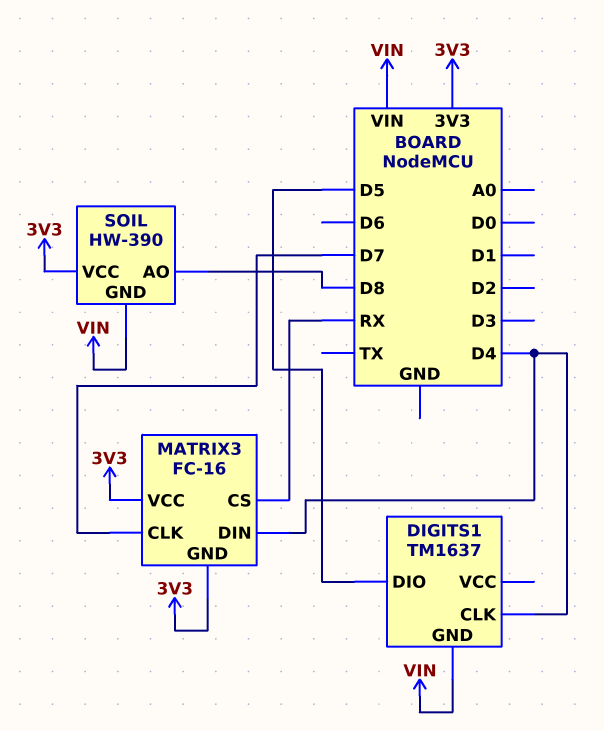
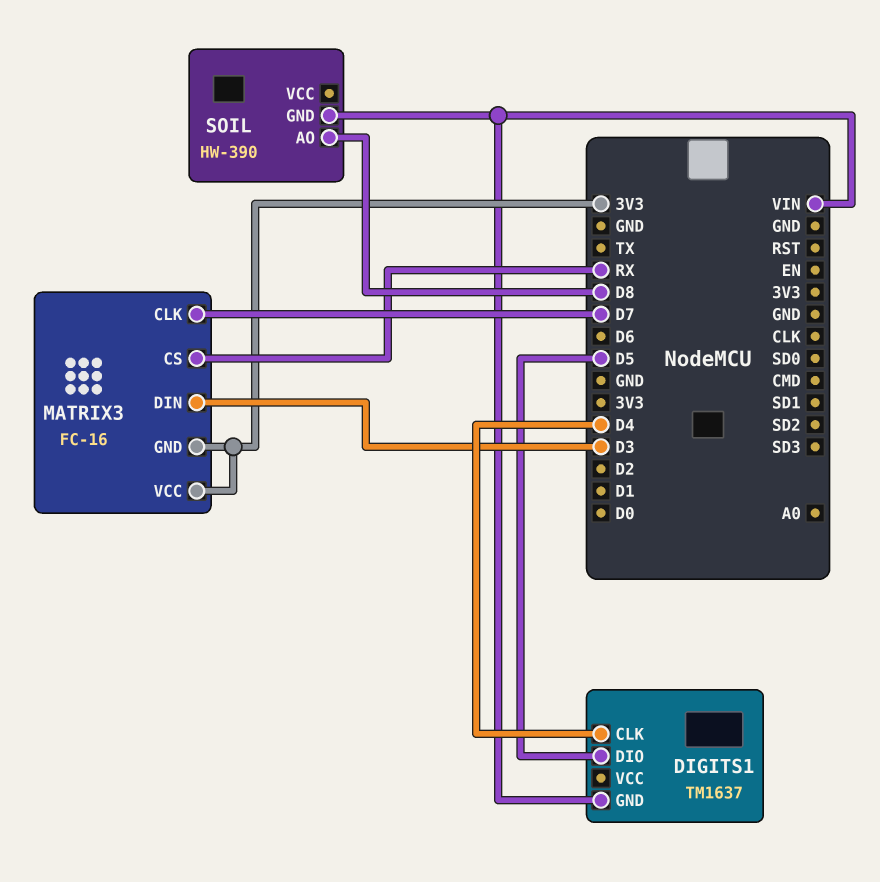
MATRIX3 pin DIN: D4 -> D3
SOIL pin VCC: 3V3 -> none

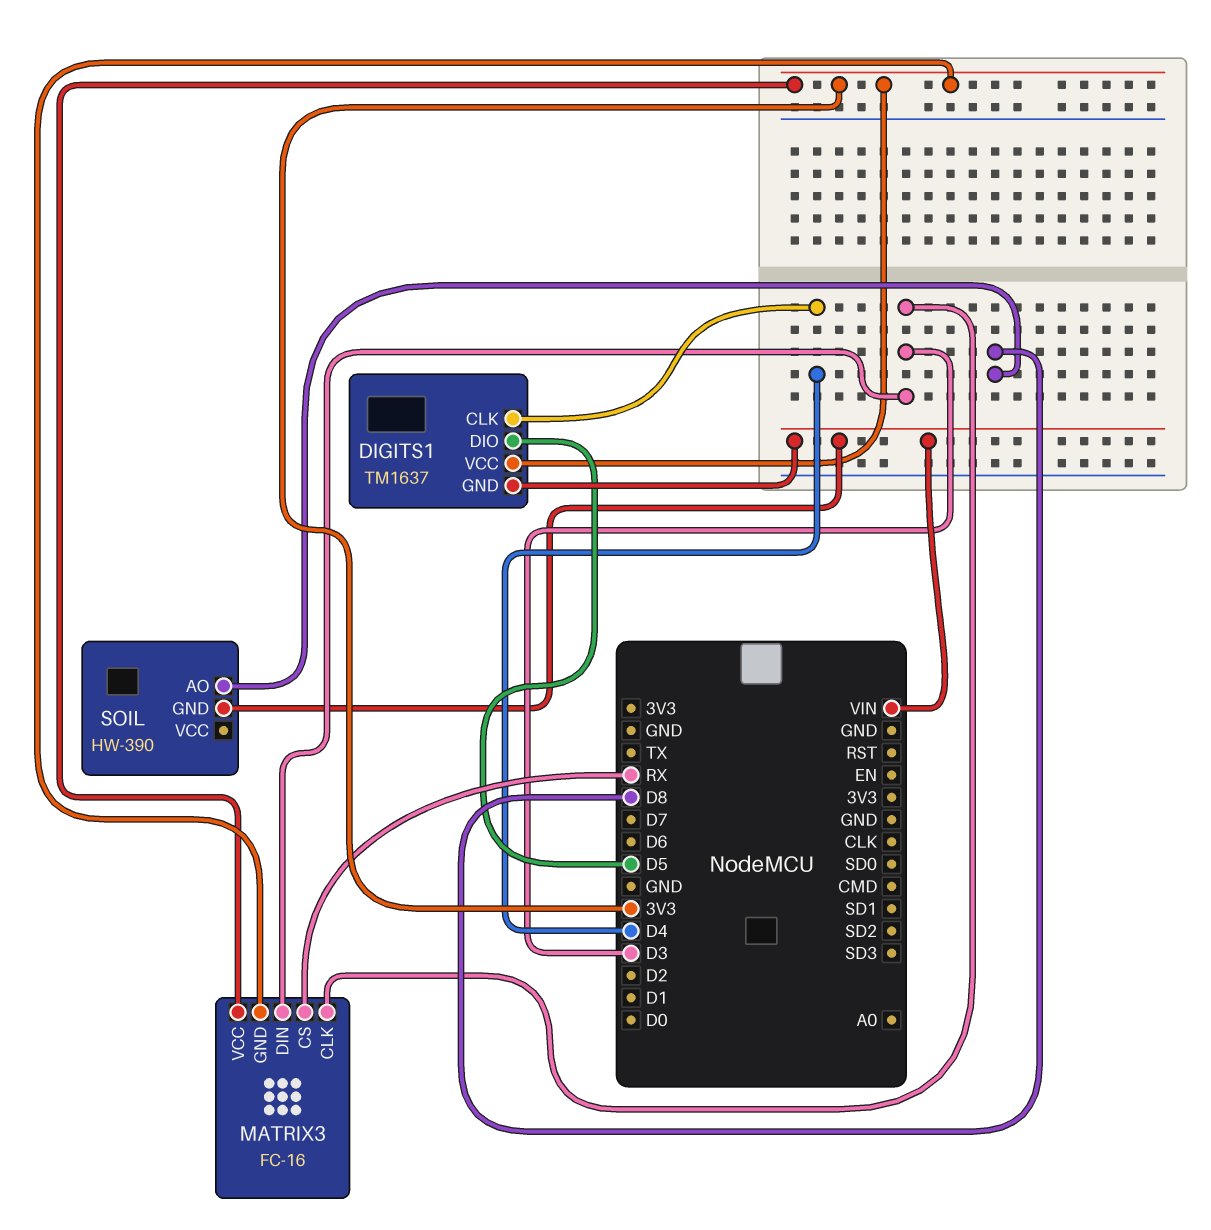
DIGITS1 pin VCC: none -> 3V3
MATRIX3 pin CLK: D7 -> D3

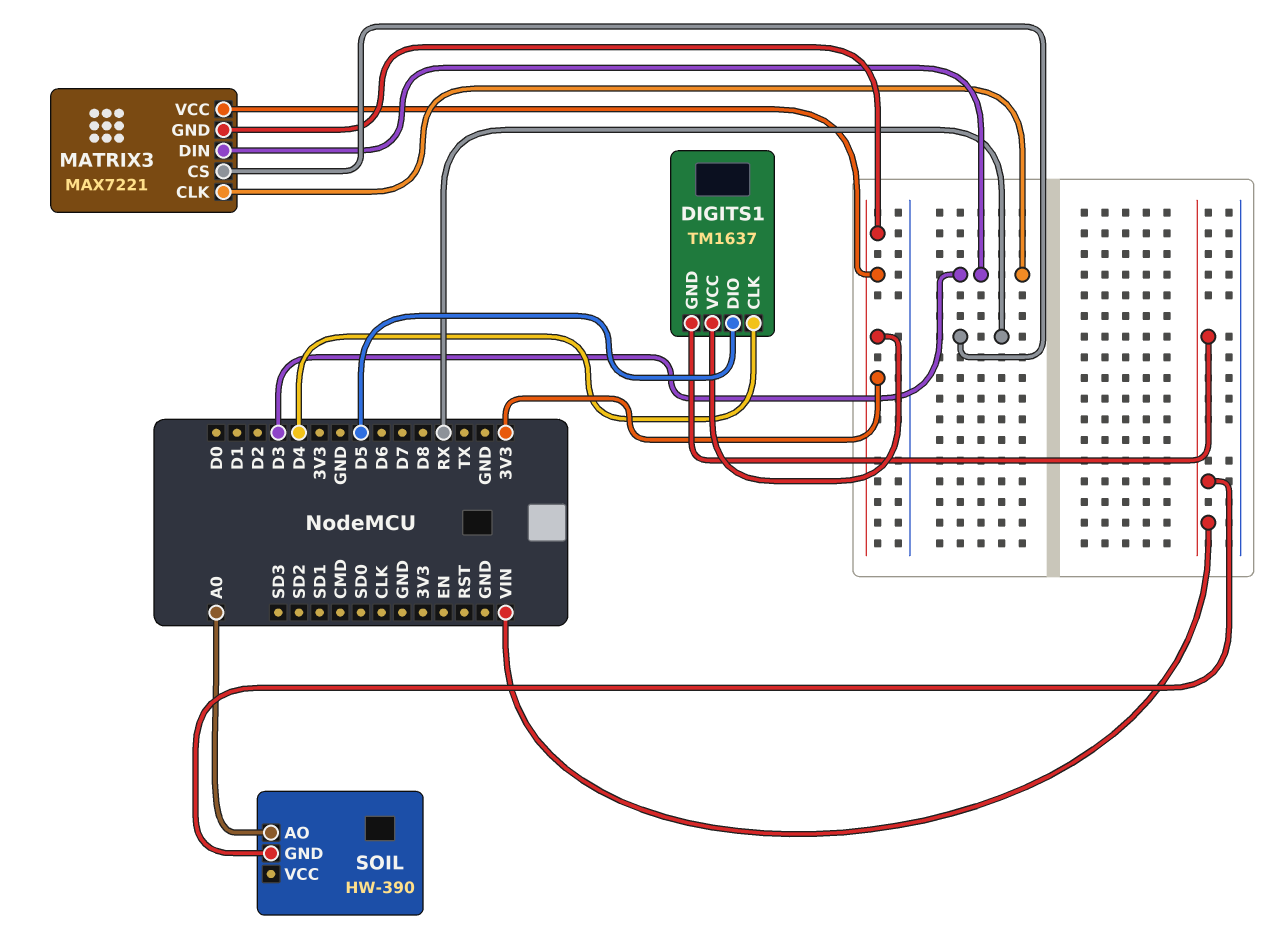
MATRIX3: FC-16 -> MAX7221
SOIL pin AO: D8 -> A0

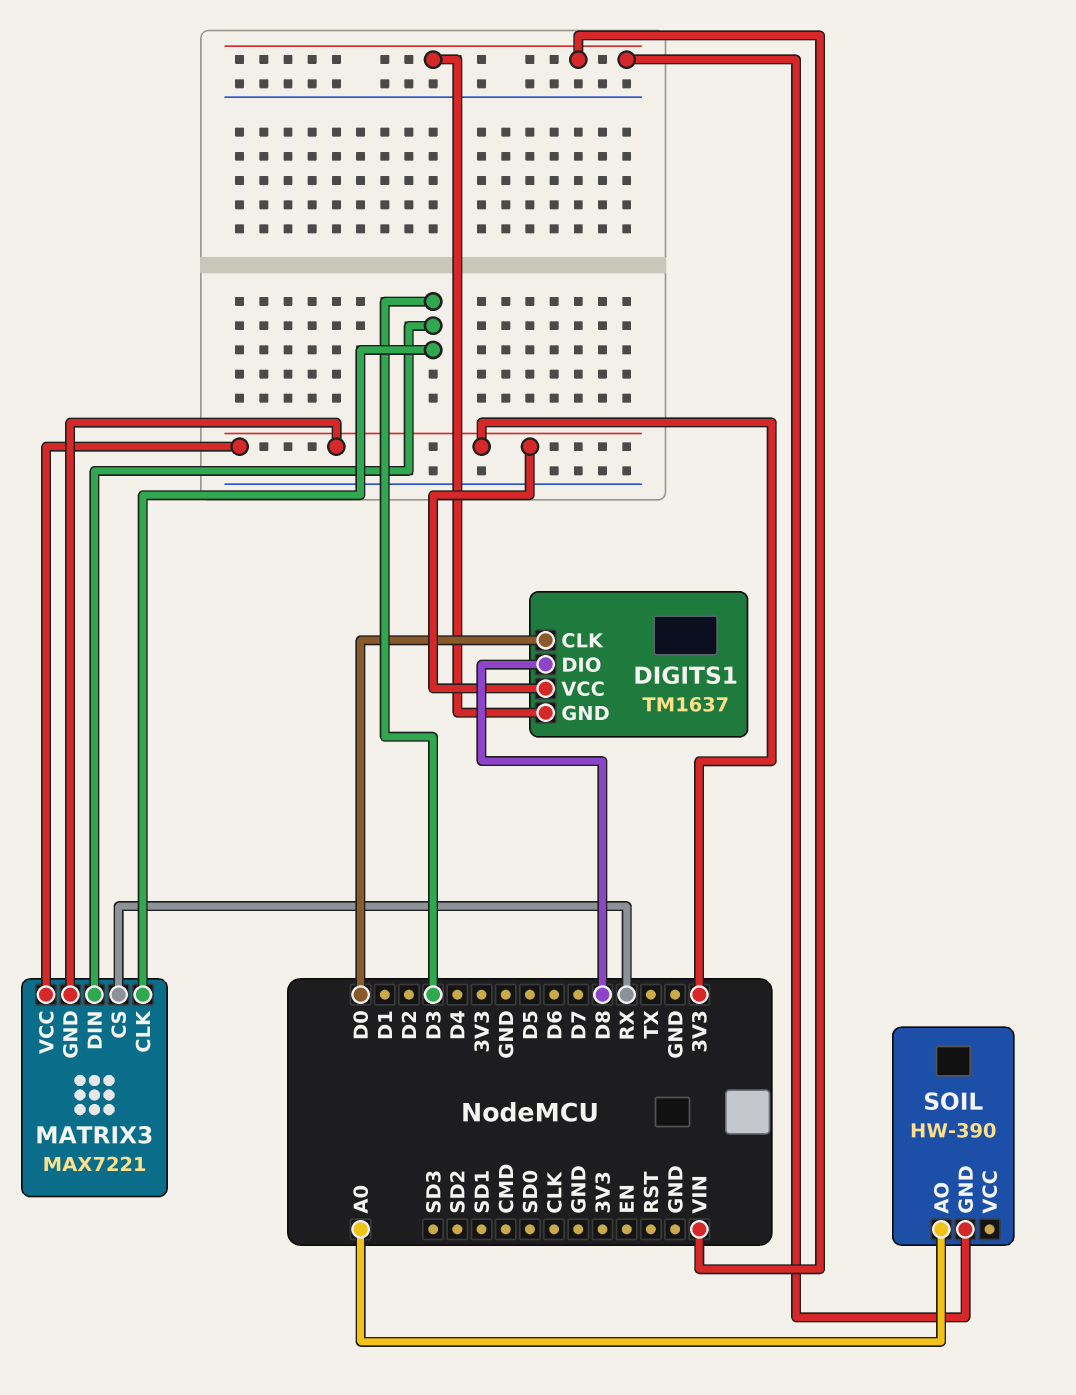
DIGITS1 pin CLK: D4 -> D0
DIGITS1 pin DIO: D5 -> D8

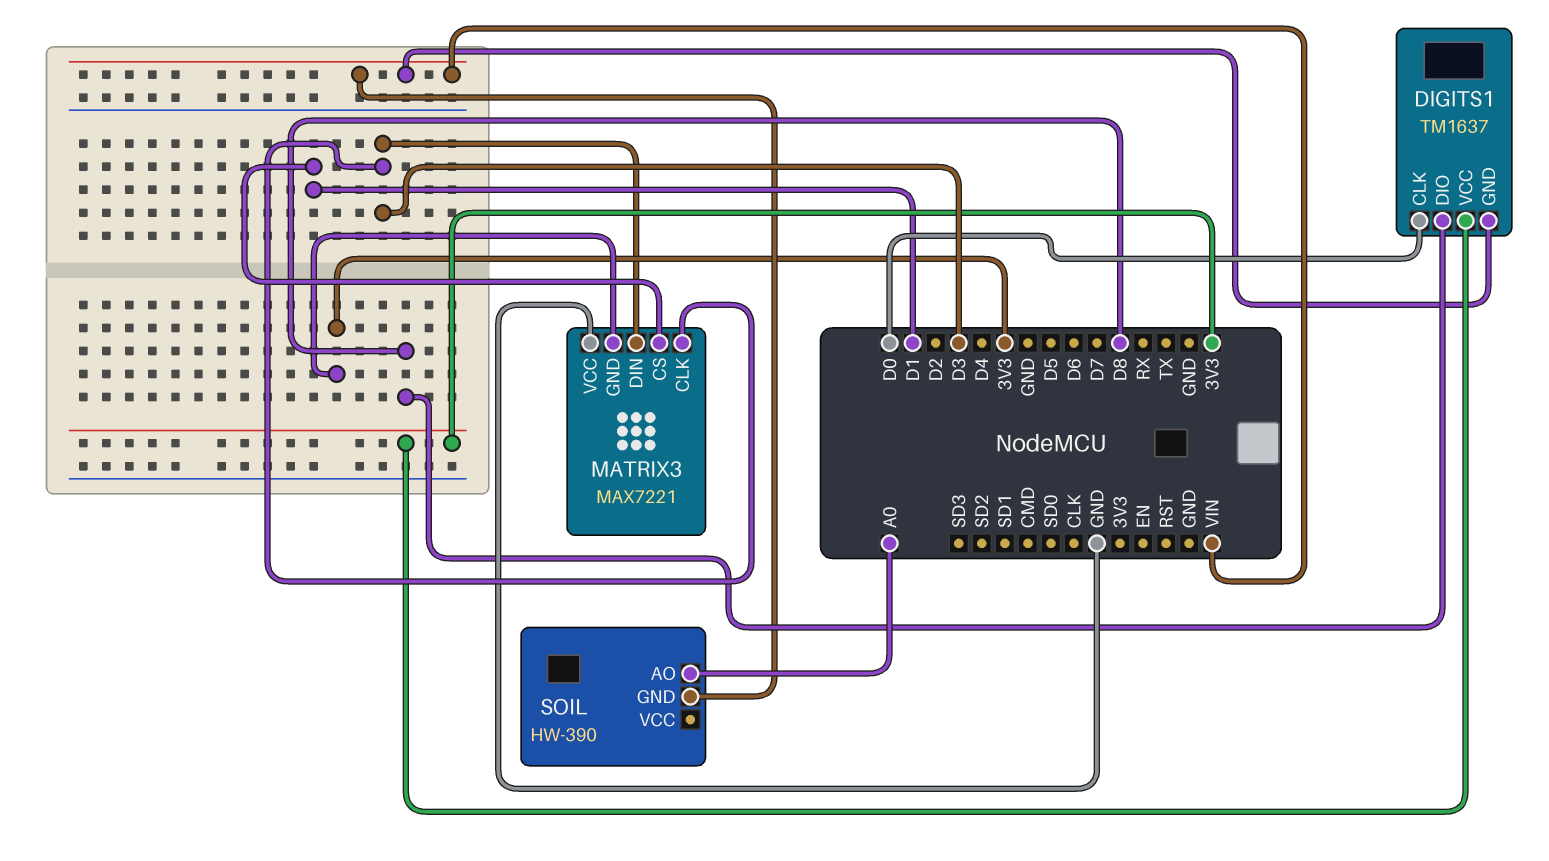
MATRIX3 pin CS: RX -> D1
MATRIX3 pin VCC: 3V3 -> GND

